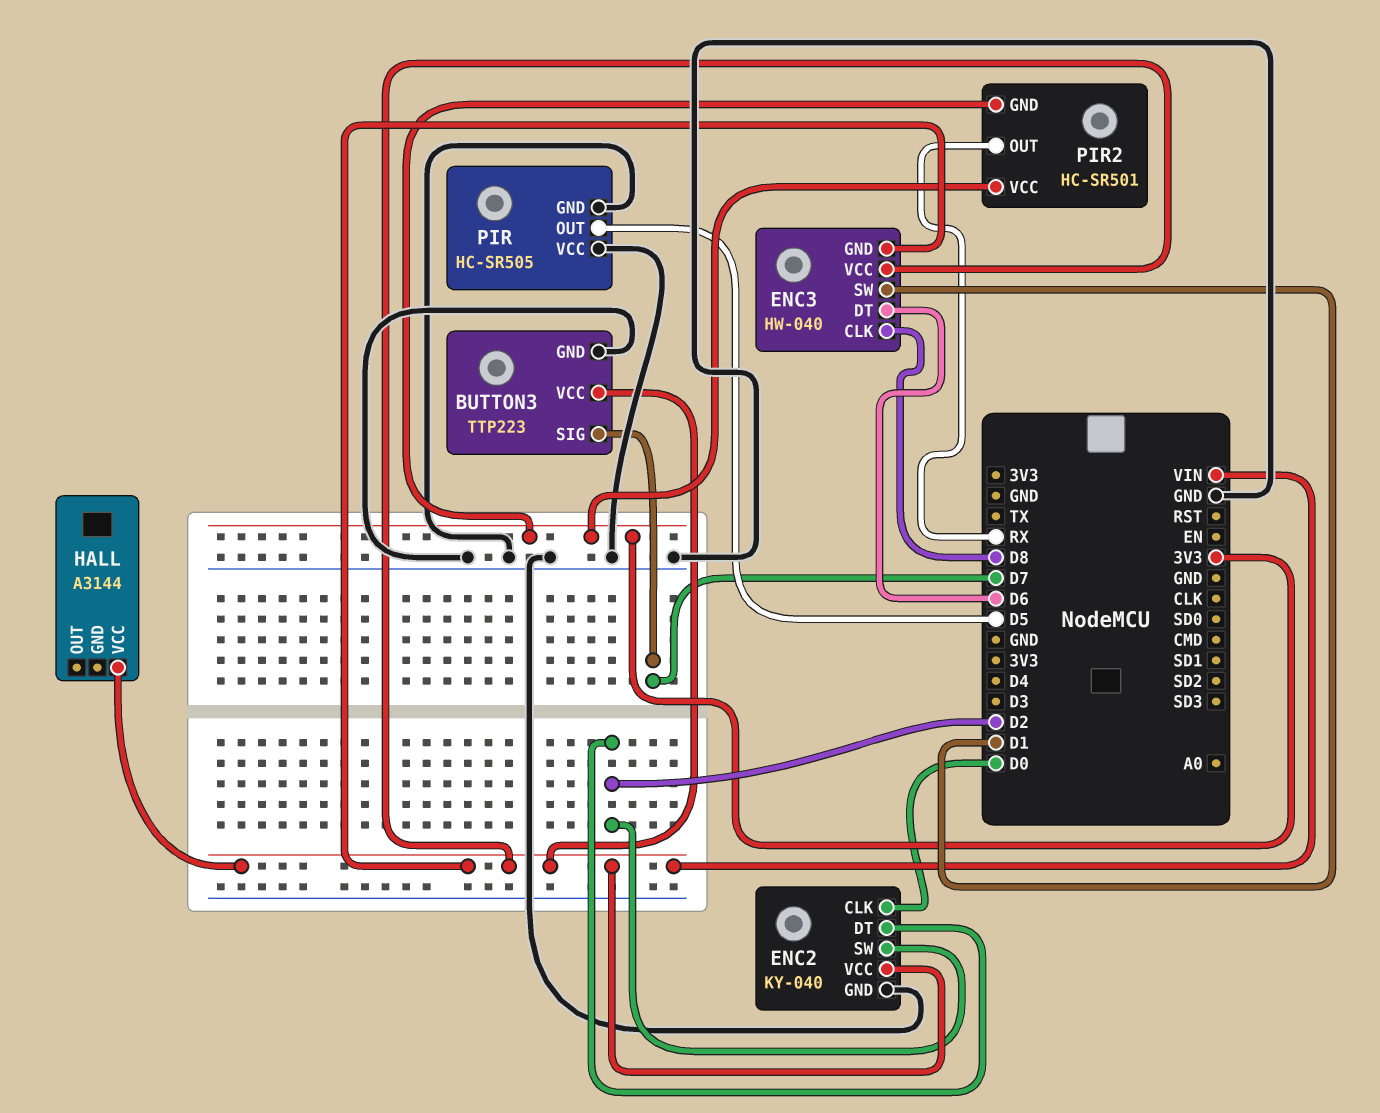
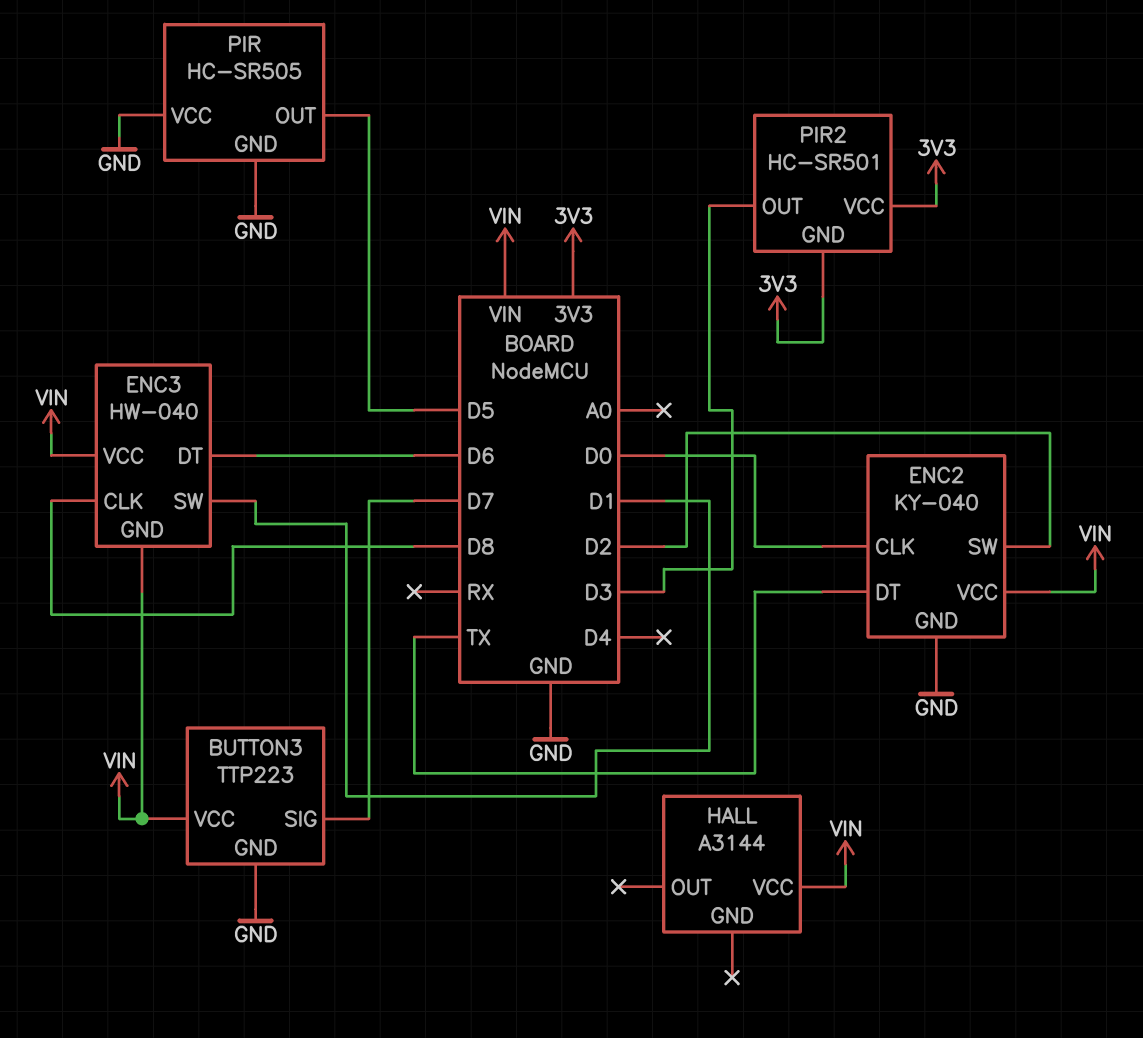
ENC2 pin DT: D2 -> TX
PIR2 pin OUT: RX -> D3

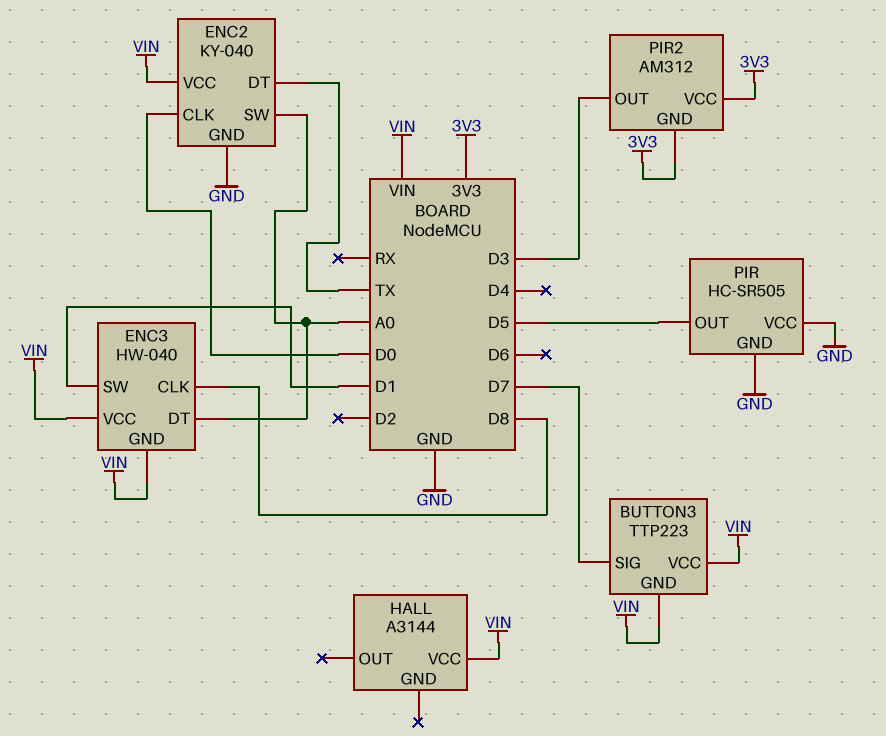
BUTTON3 pin GND: GND -> VIN
ENC2 pin SW: D2 -> A0
ENC3 pin DT: D6 -> A0
PIR2: HC-SR501 -> AM312

